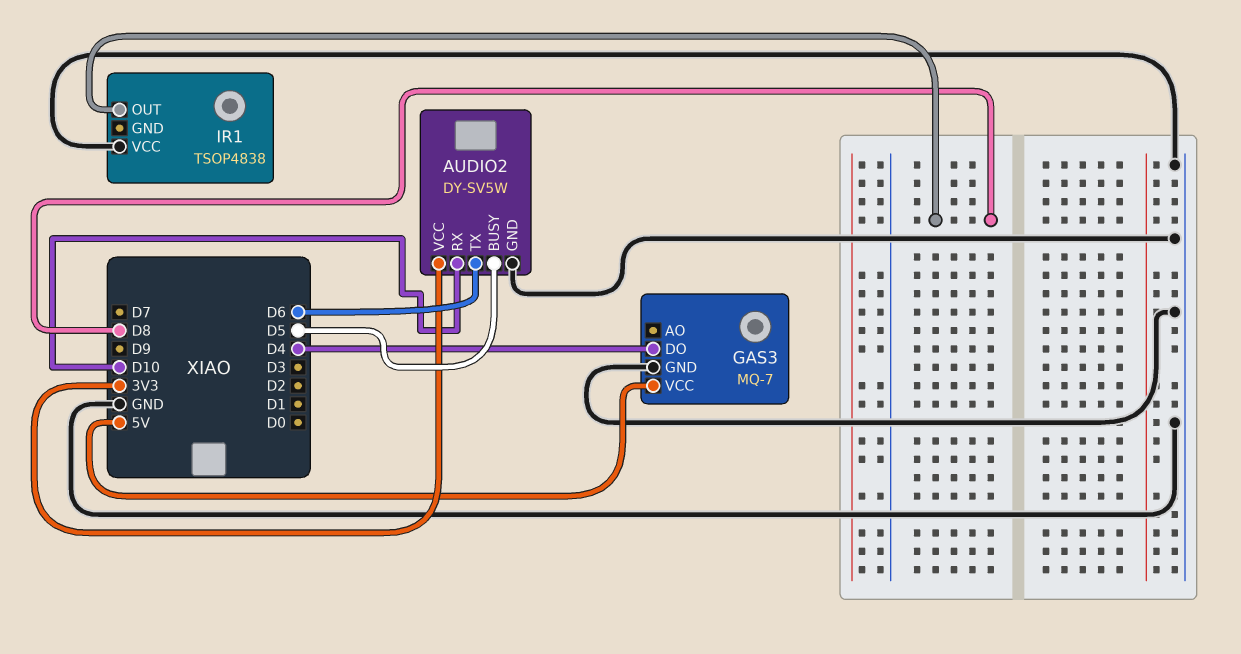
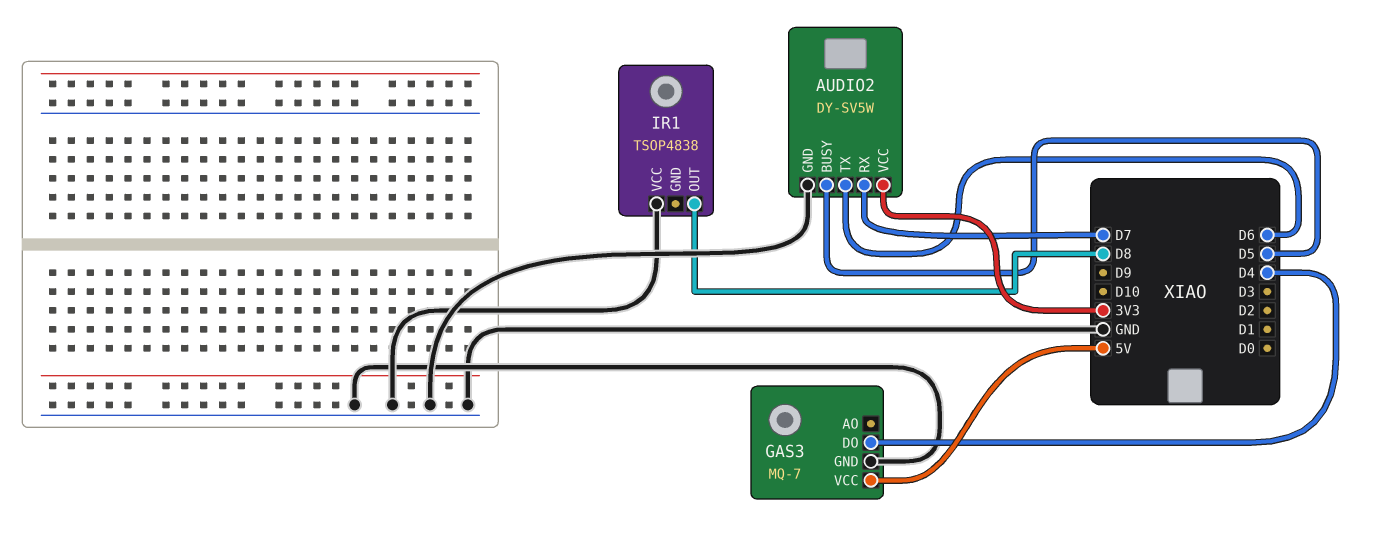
AUDIO2 pin RX: D10 -> D7

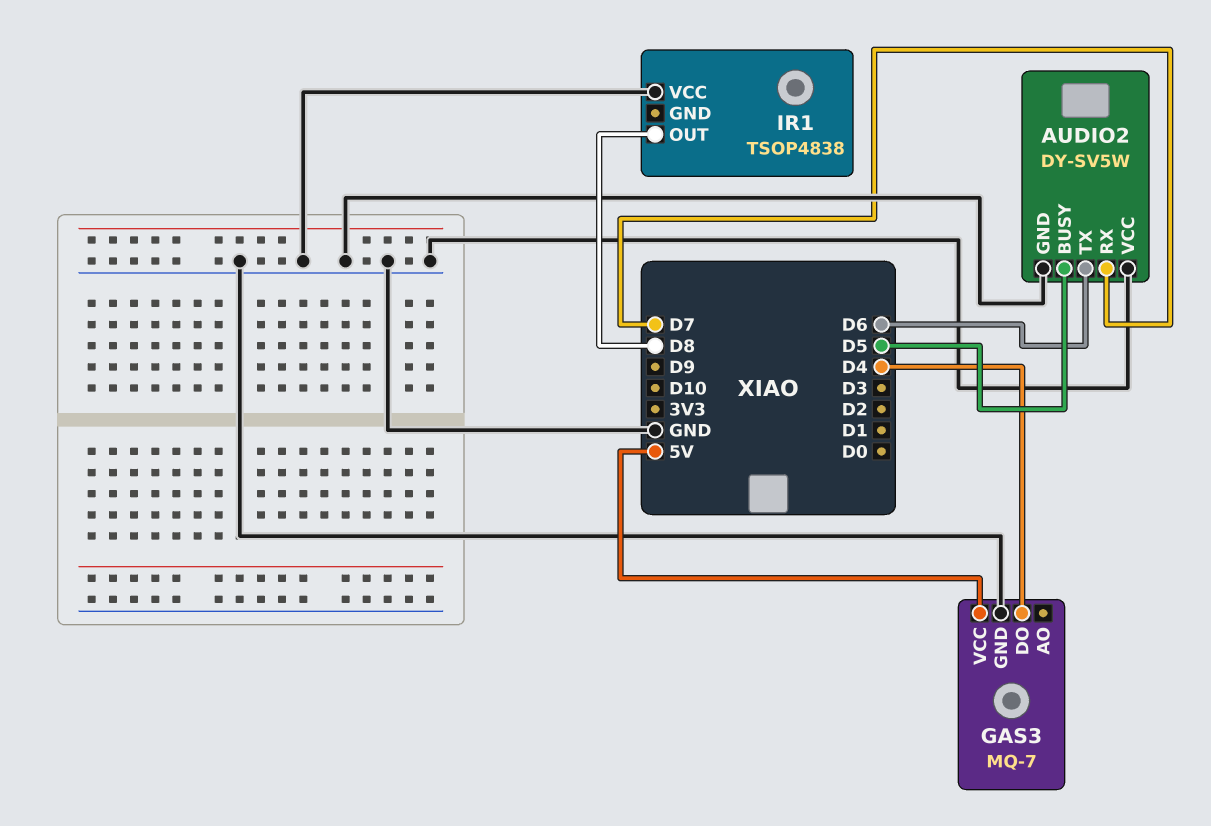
AUDIO2 pin VCC: 3V3 -> GND

